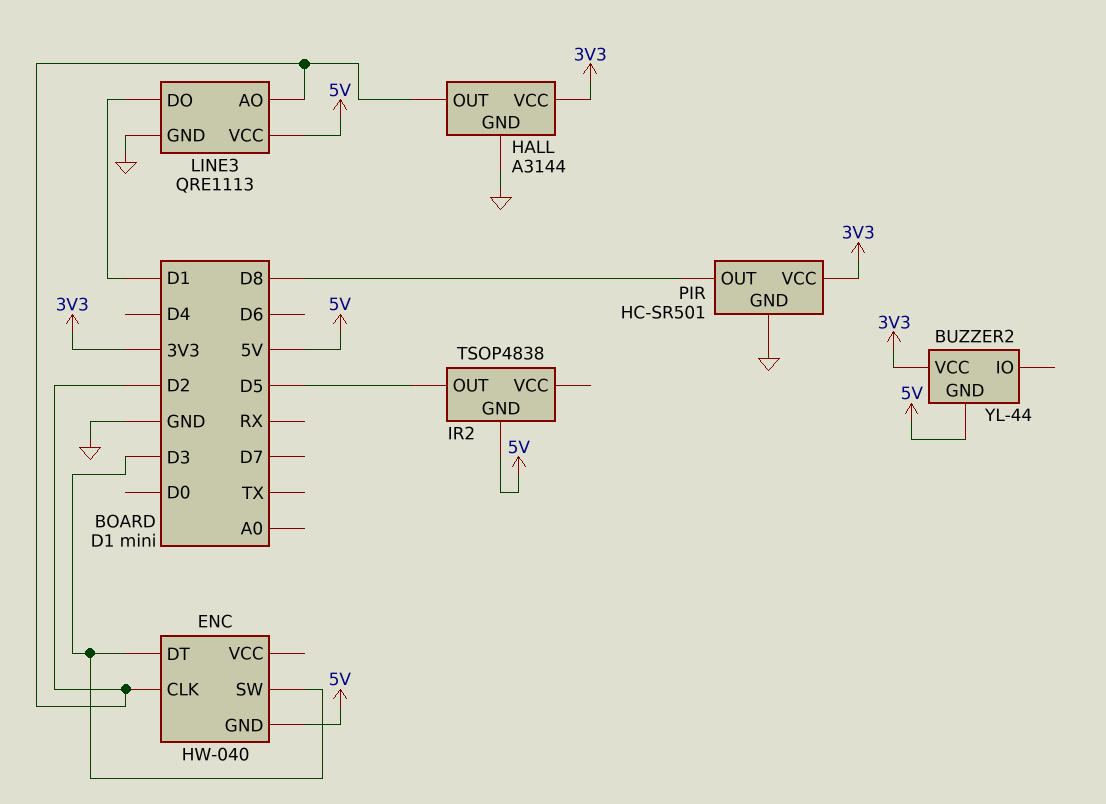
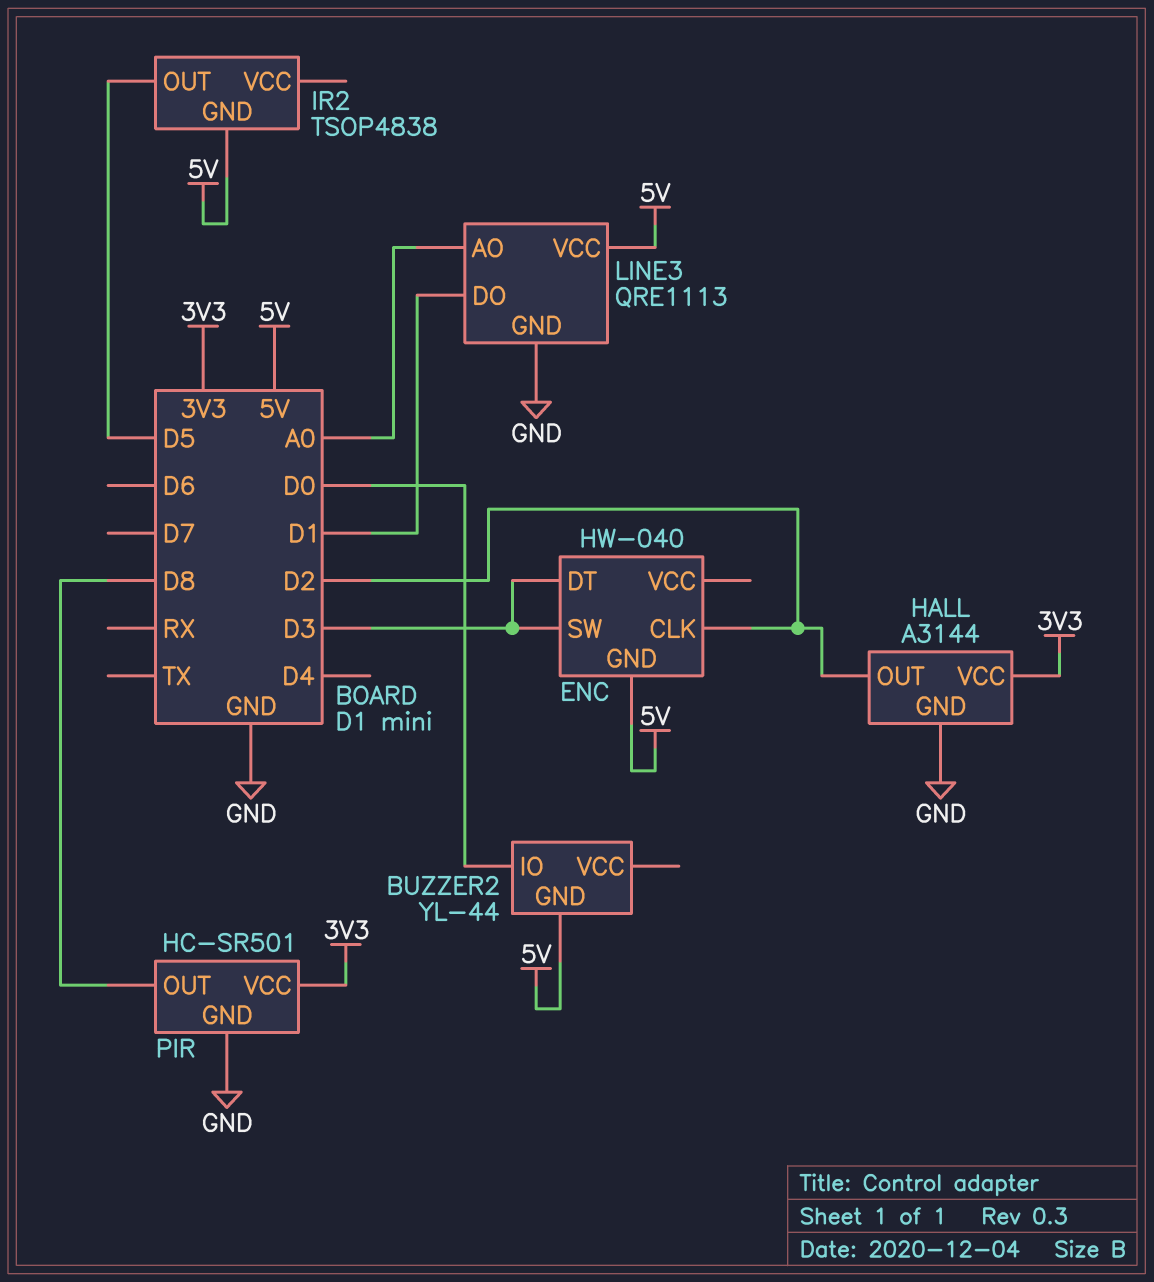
BUZZER2 pin IO: none -> D0
BUZZER2 pin VCC: 3V3 -> none
LINE3 pin AO: D2 -> A0

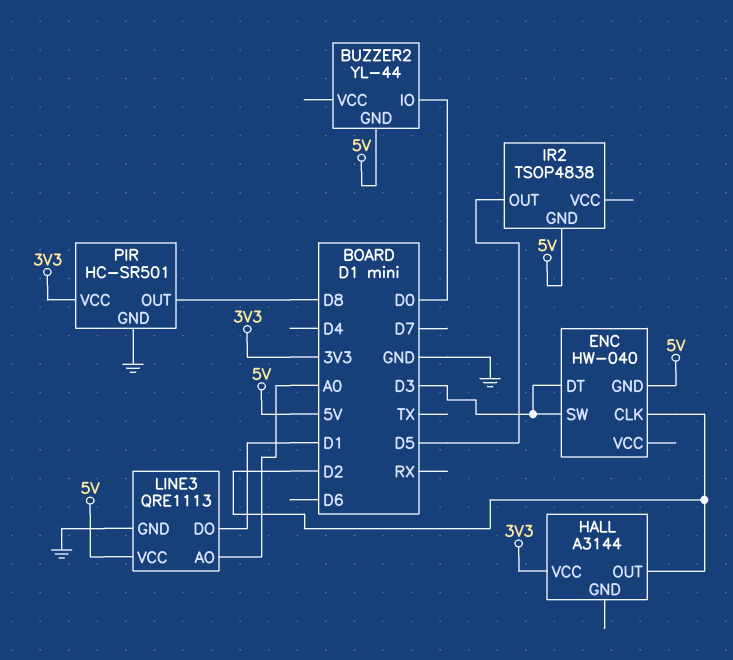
HALL pin GND: GND -> none

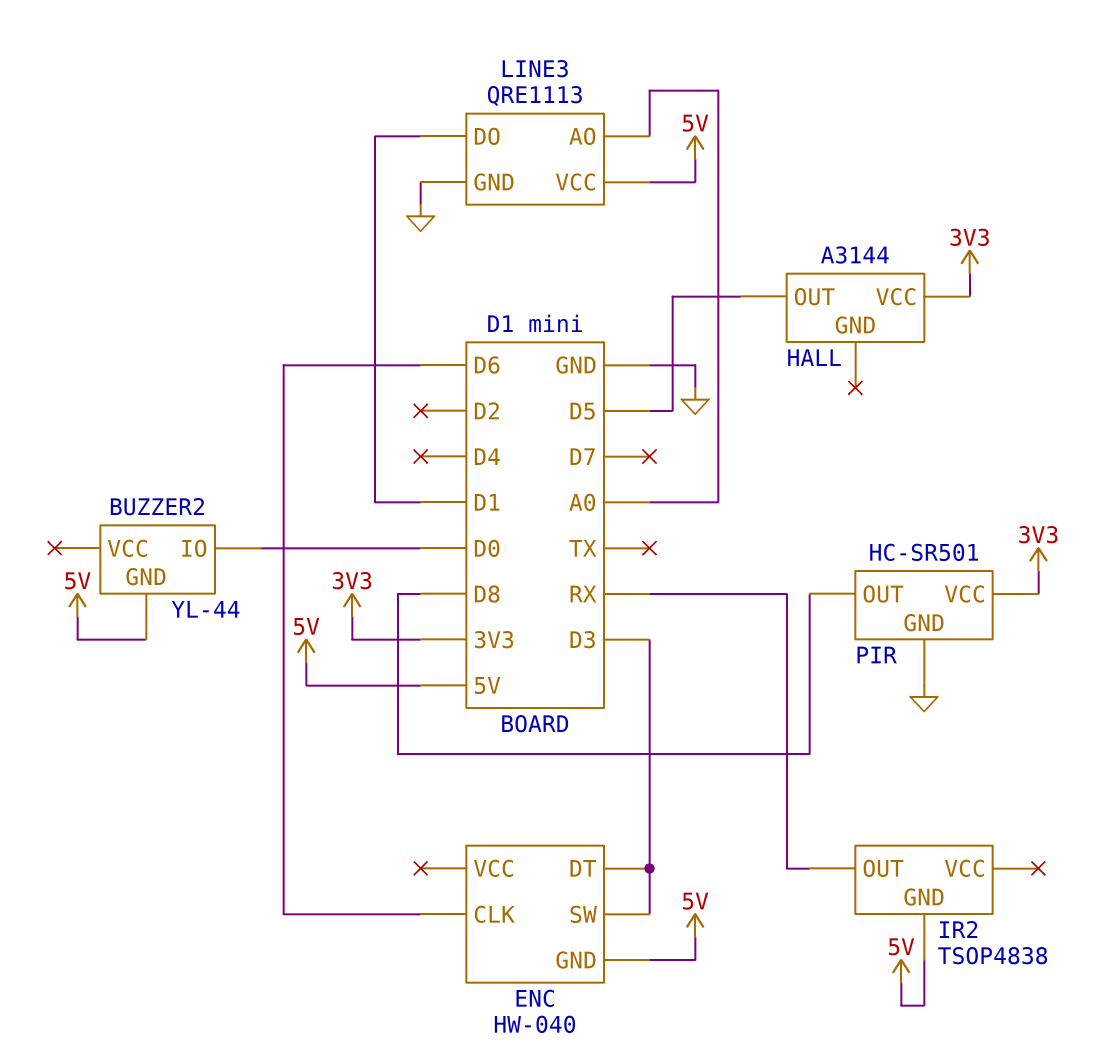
ENC pin CLK: D2 -> D6
HALL pin OUT: D2 -> D5
IR2 pin OUT: D5 -> RX

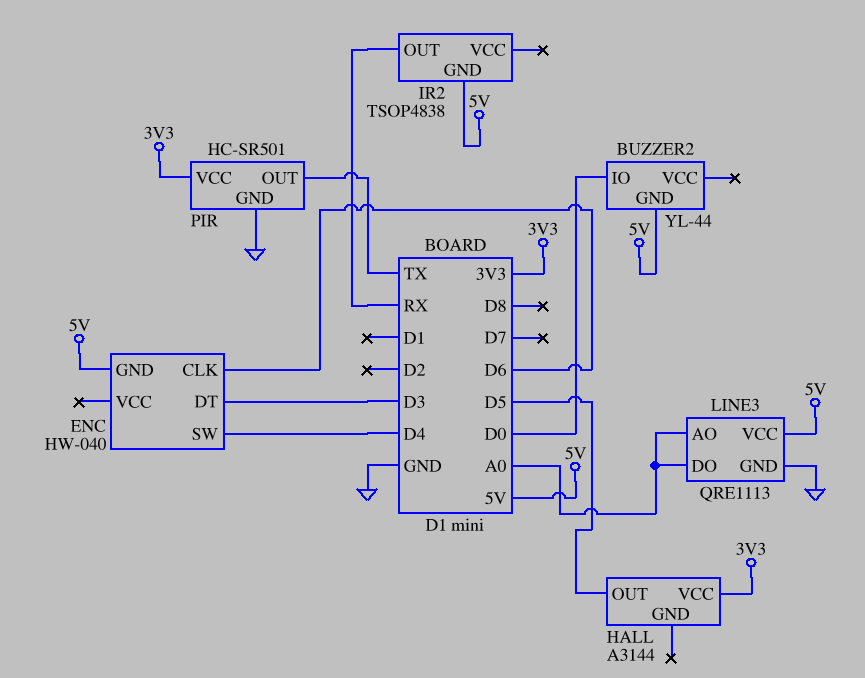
ENC pin SW: D3 -> D4
LINE3 pin DO: D1 -> A0
PIR pin OUT: D8 -> TX

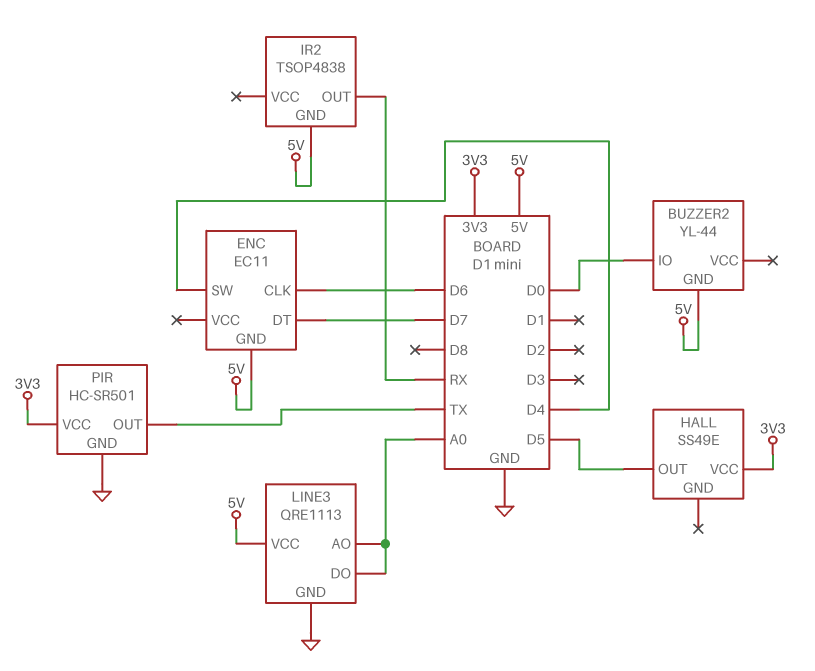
ENC: HW-040 -> EC11
ENC pin DT: D3 -> D7
HALL: A3144 -> SS49E

